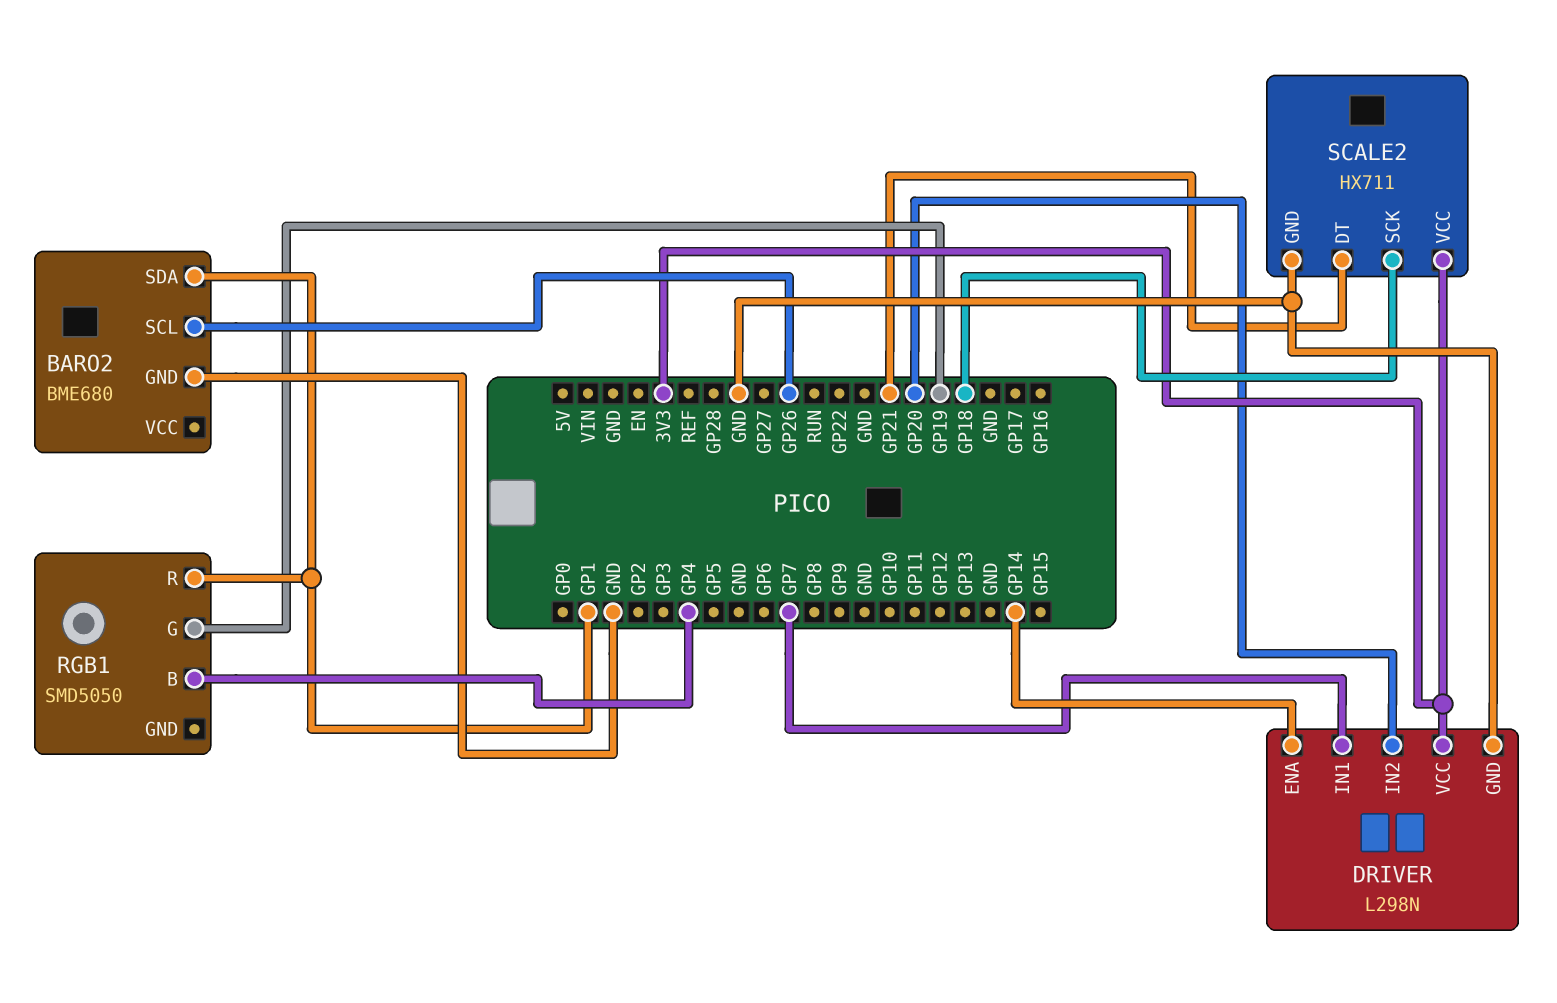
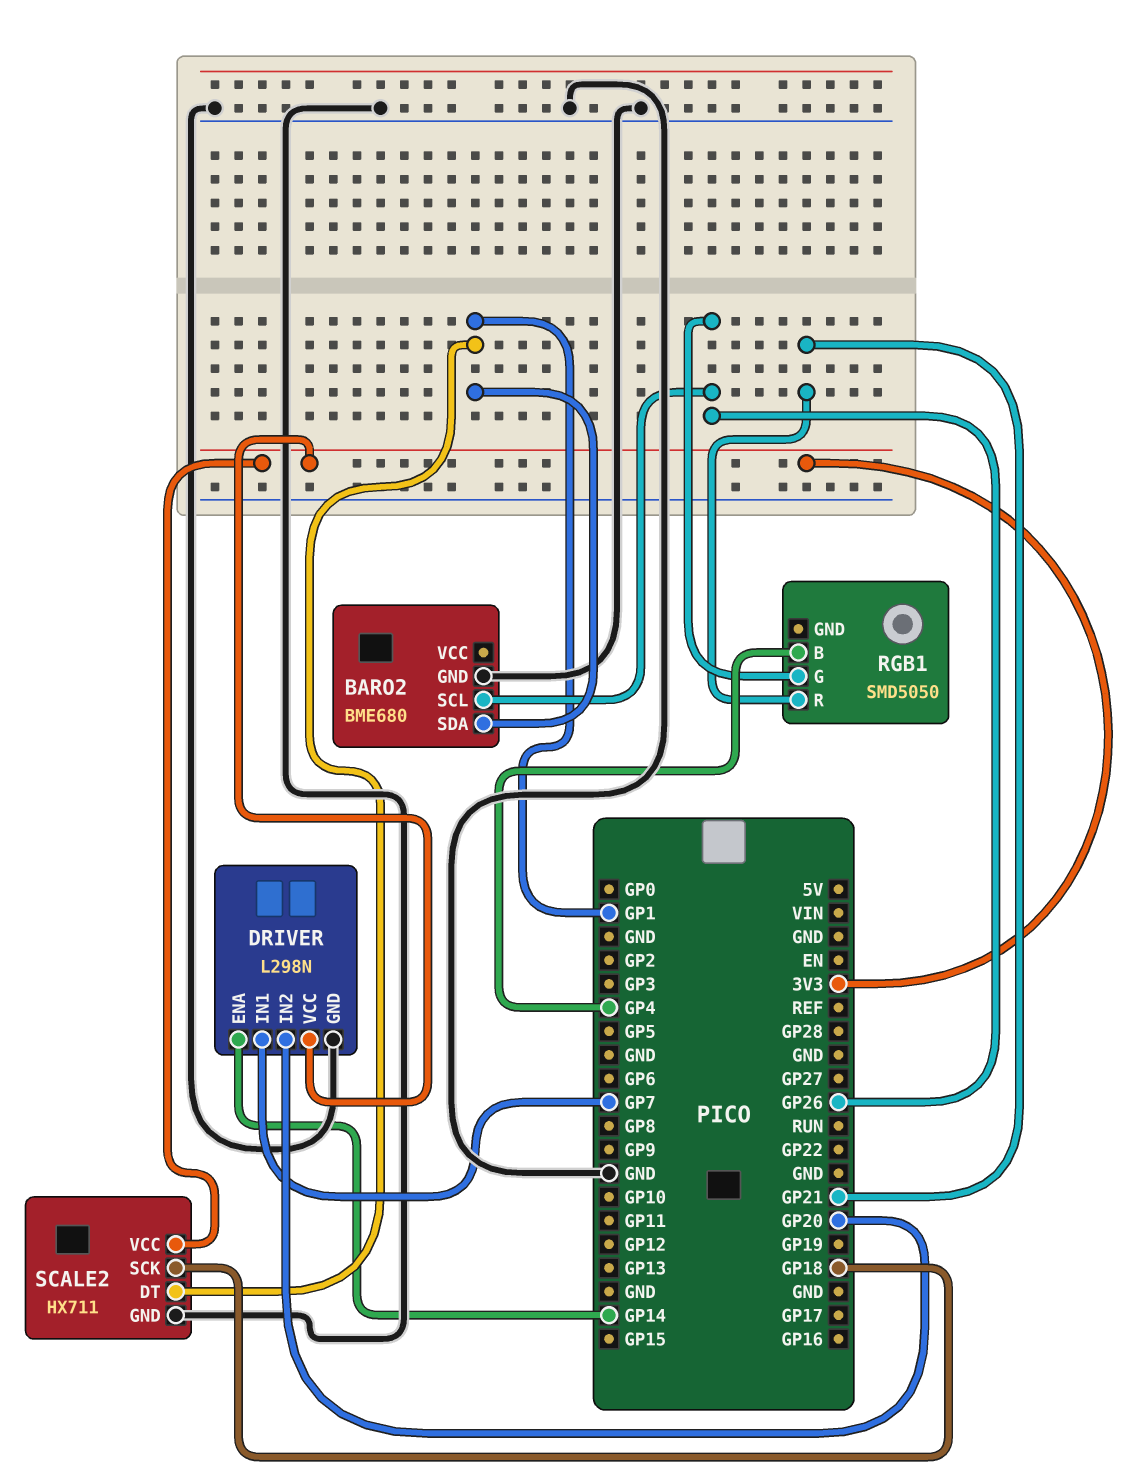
RGB1 pin G: GP19 -> GP26
RGB1 pin R: GP1 -> GP21
SCALE2 pin DT: GP21 -> GP1

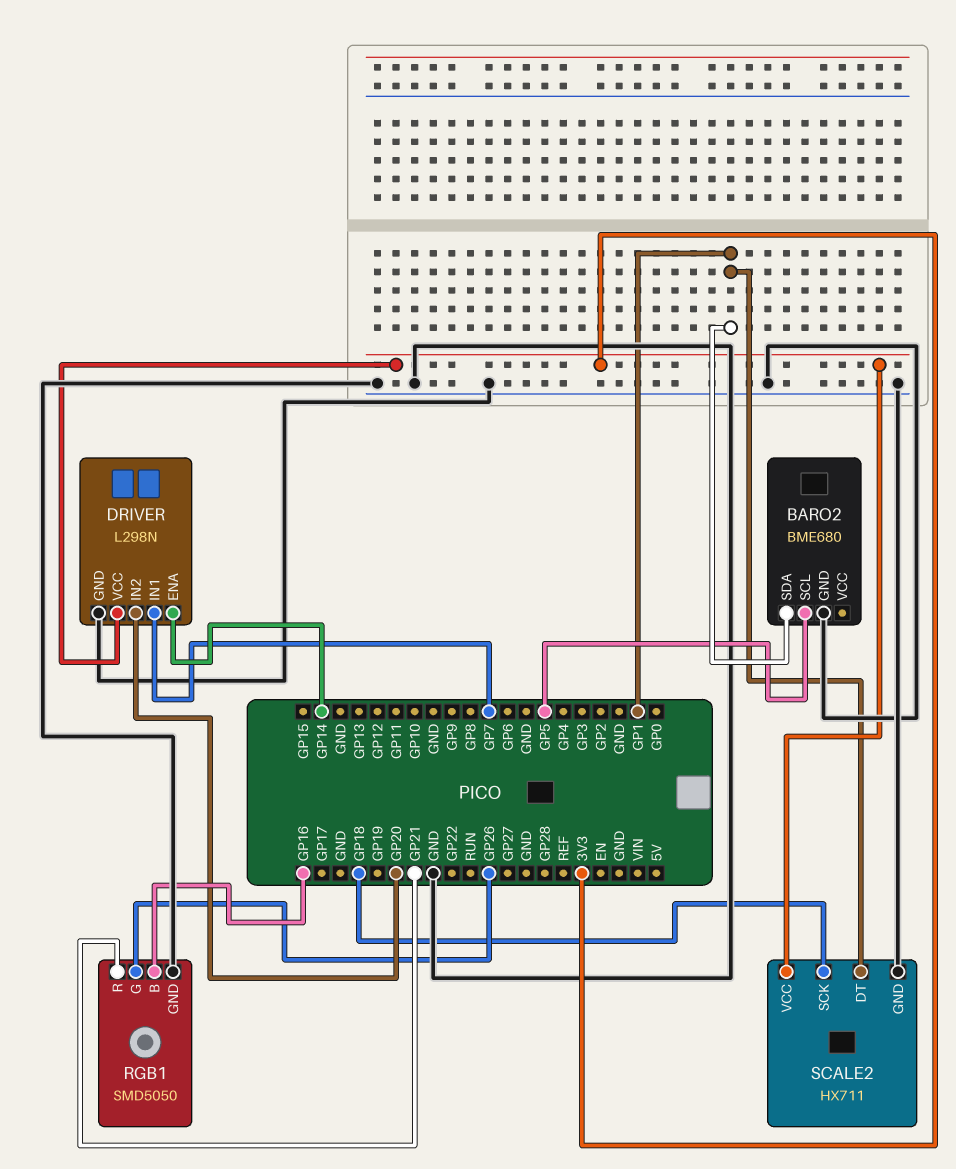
BARO2 pin SCL: GP26 -> GP5
RGB1 pin B: GP4 -> GP16
RGB1 pin GND: none -> GND

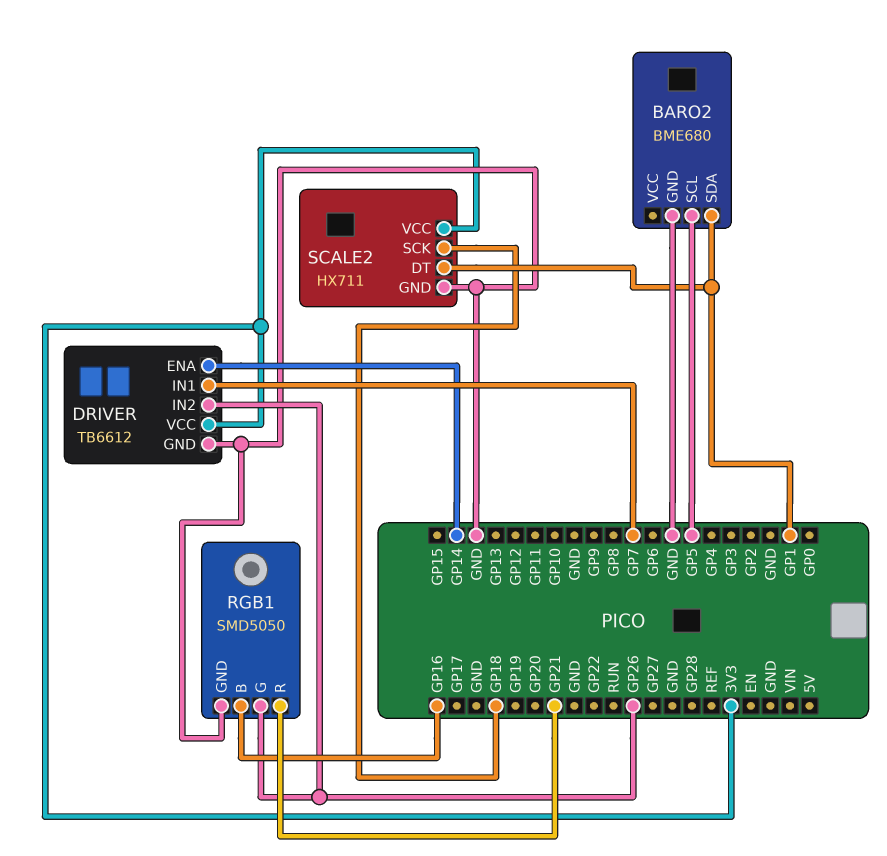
DRIVER: L298N -> TB6612
DRIVER pin IN2: GP20 -> GP26

